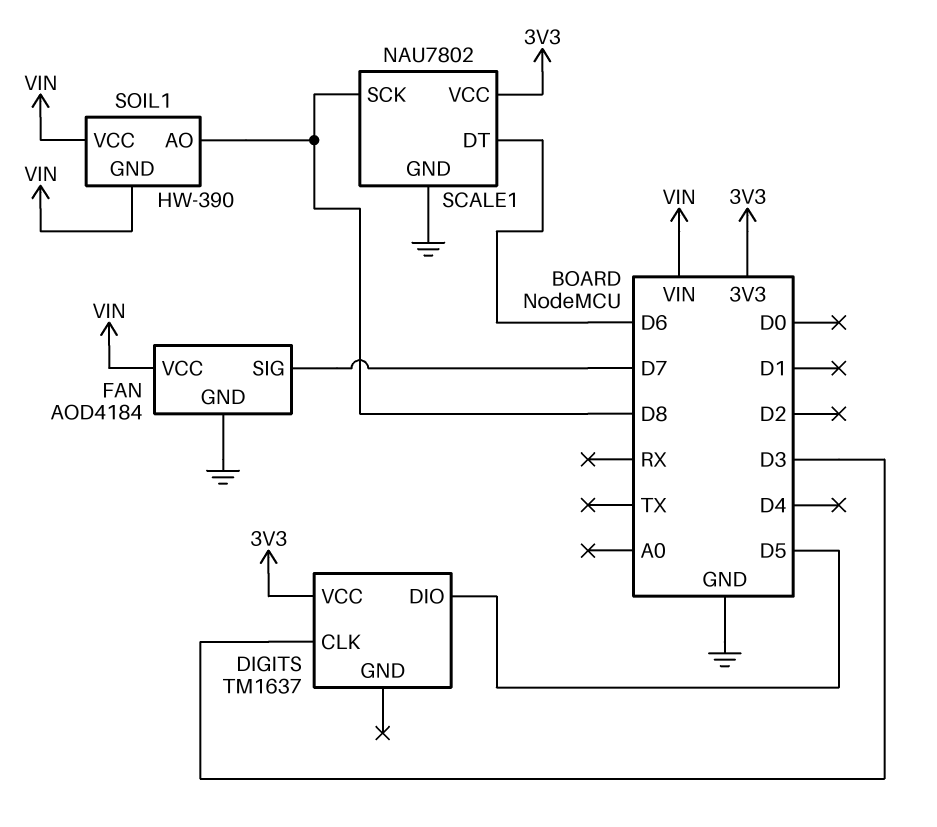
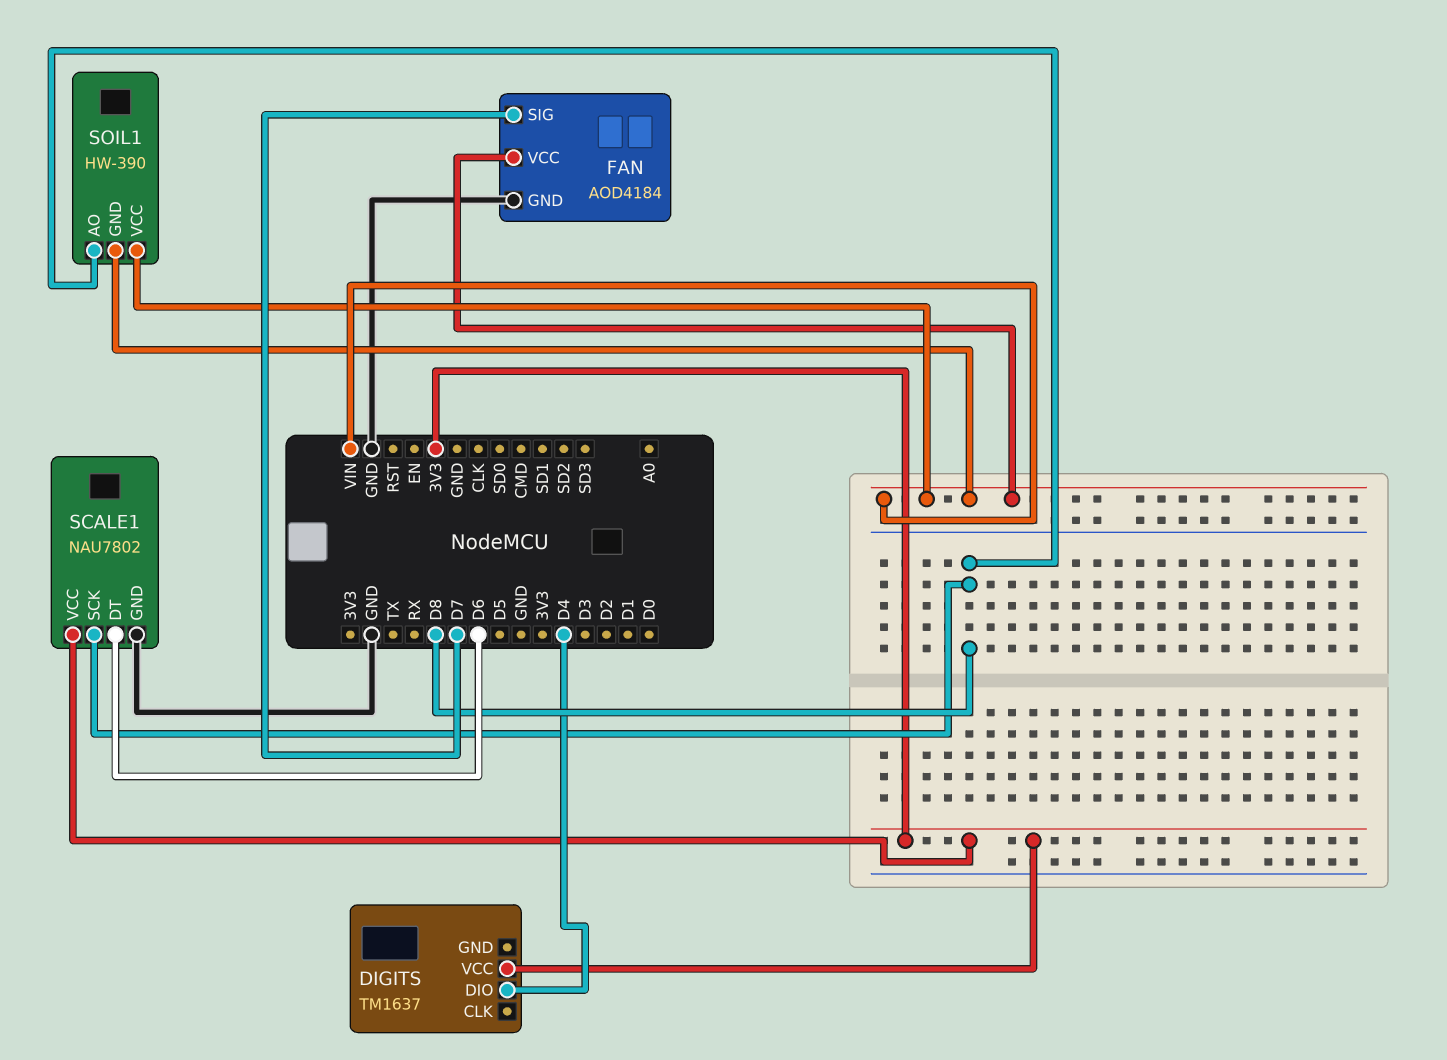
DIGITS pin CLK: D3 -> none
DIGITS pin DIO: D5 -> D4

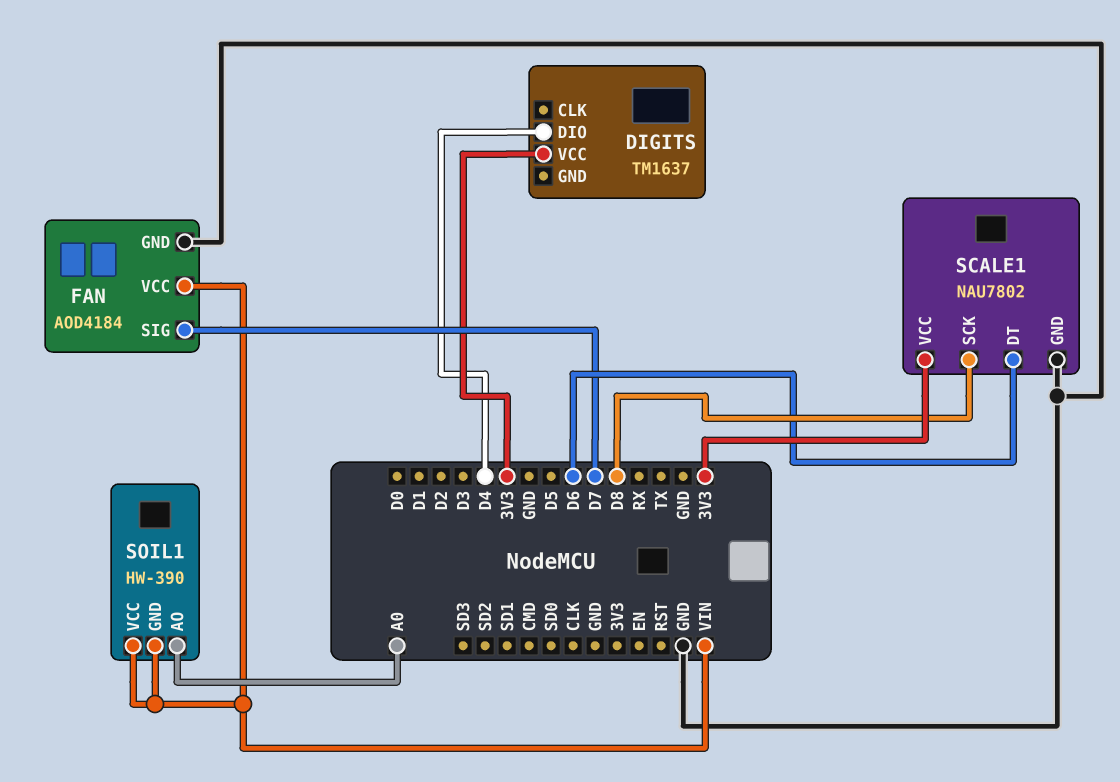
SOIL1 pin AO: D8 -> A0

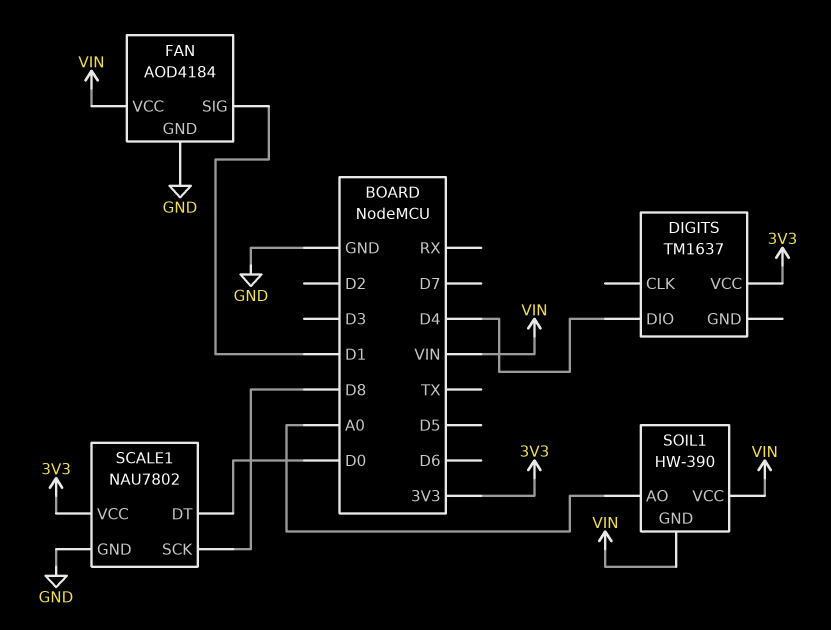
FAN pin SIG: D7 -> D1
SCALE1 pin DT: D6 -> D0

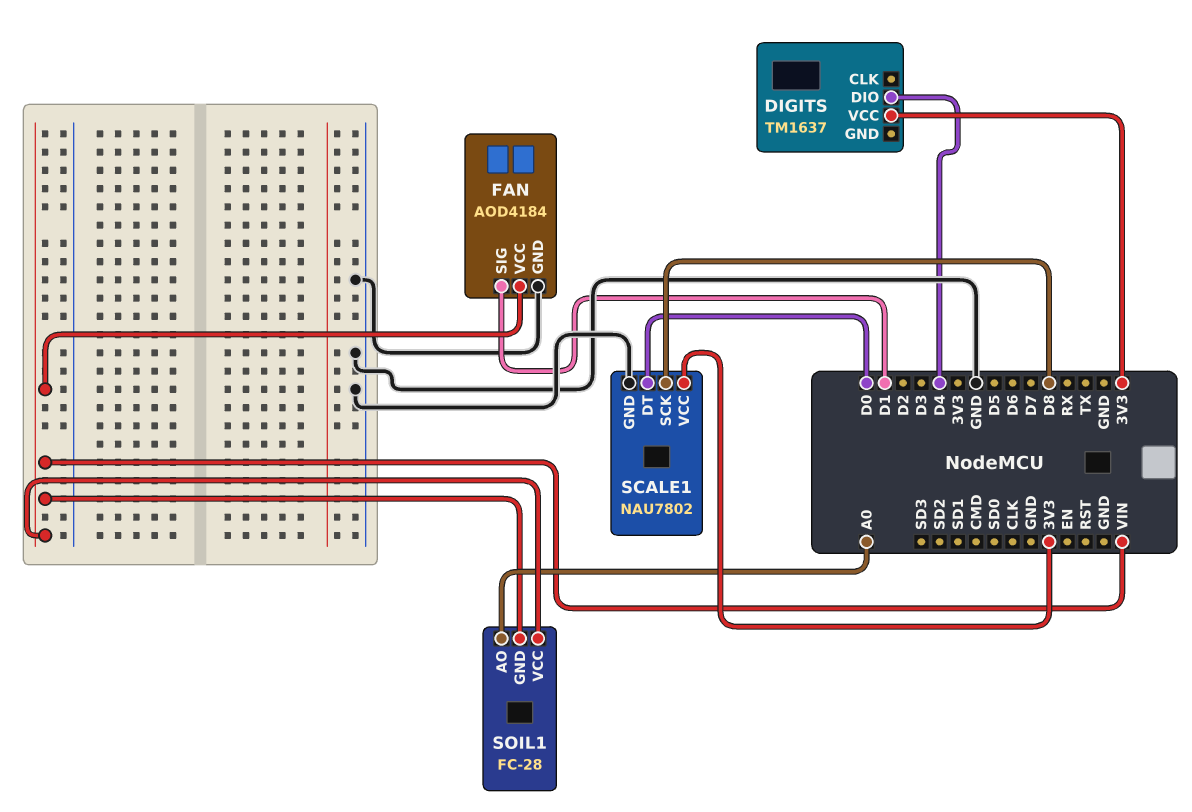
SOIL1: HW-390 -> FC-28

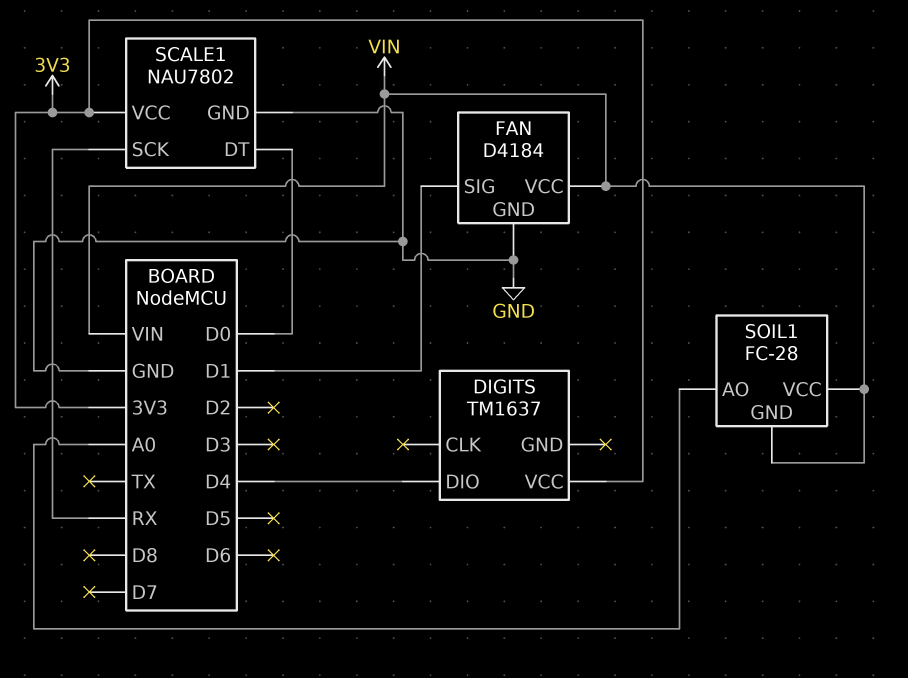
FAN: AOD4184 -> D4184
SCALE1 pin SCK: D8 -> RX

